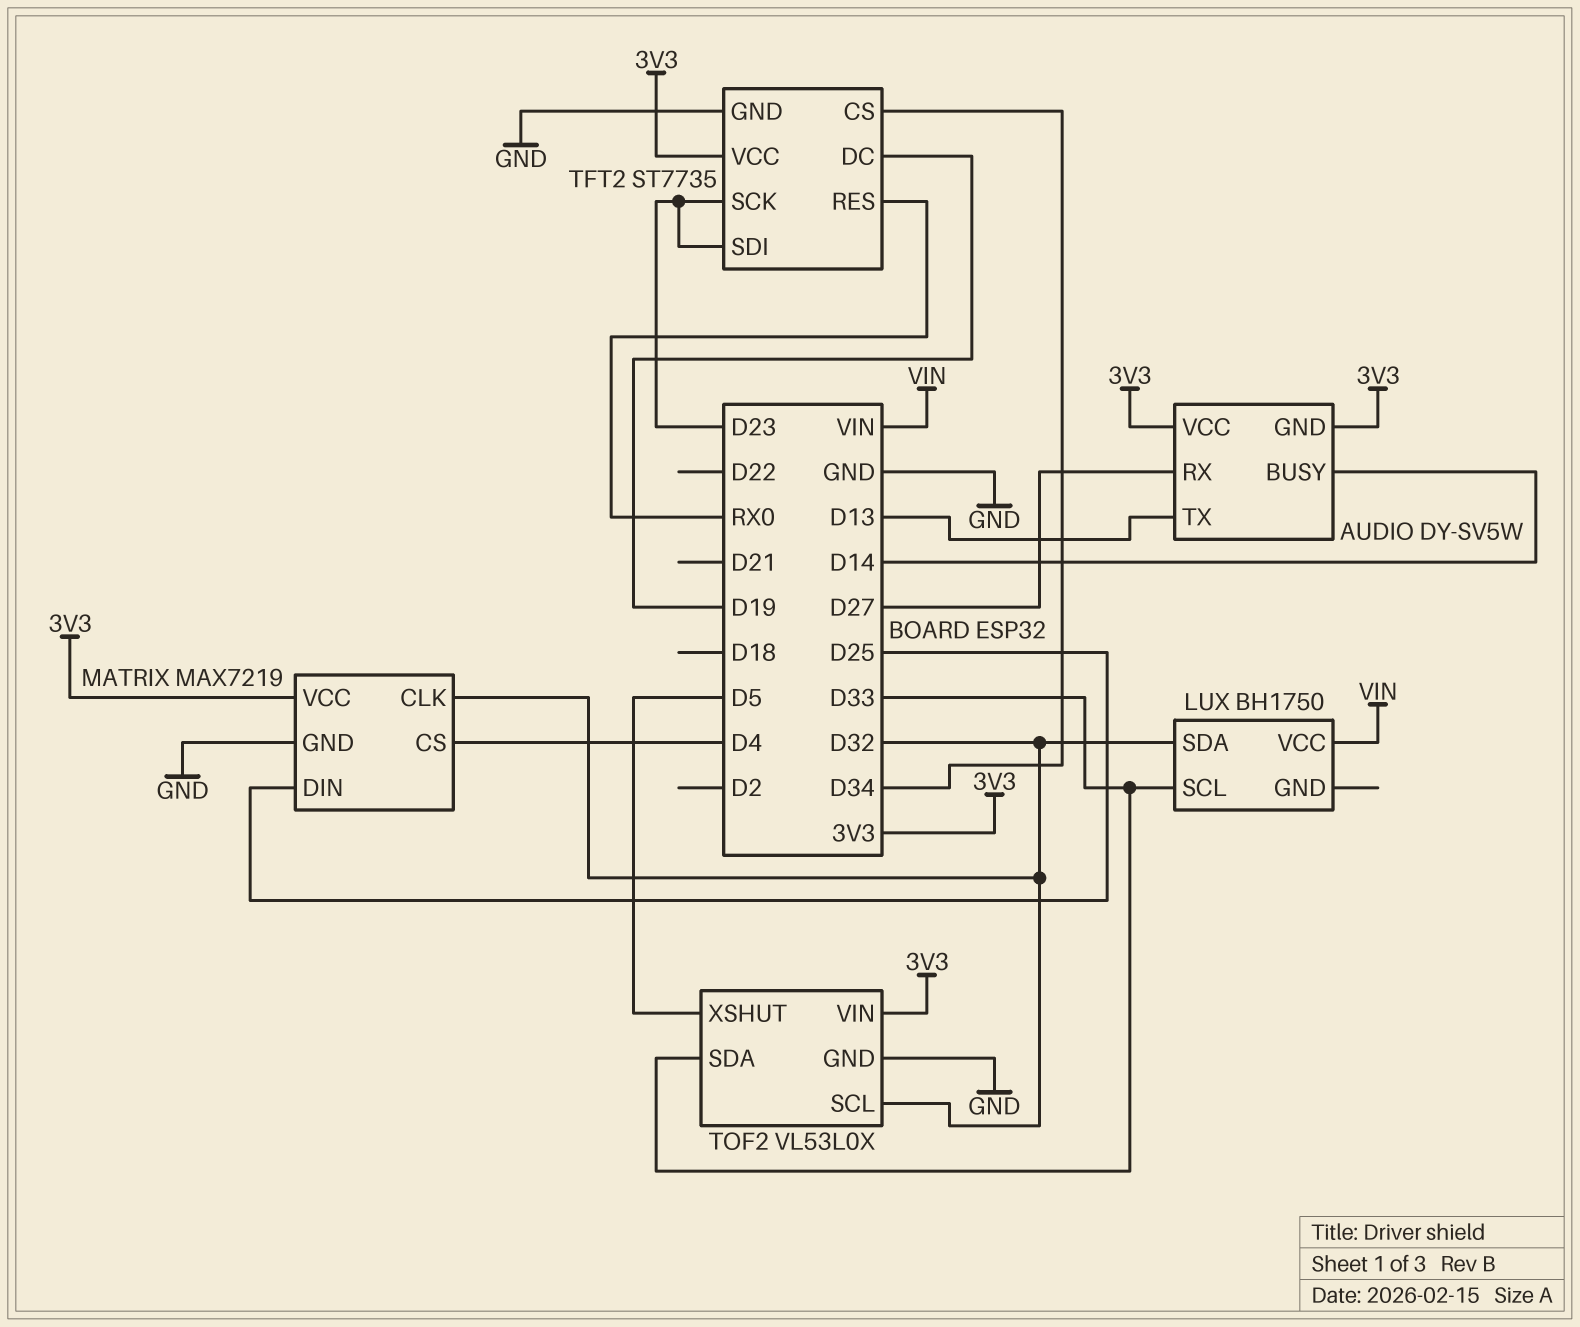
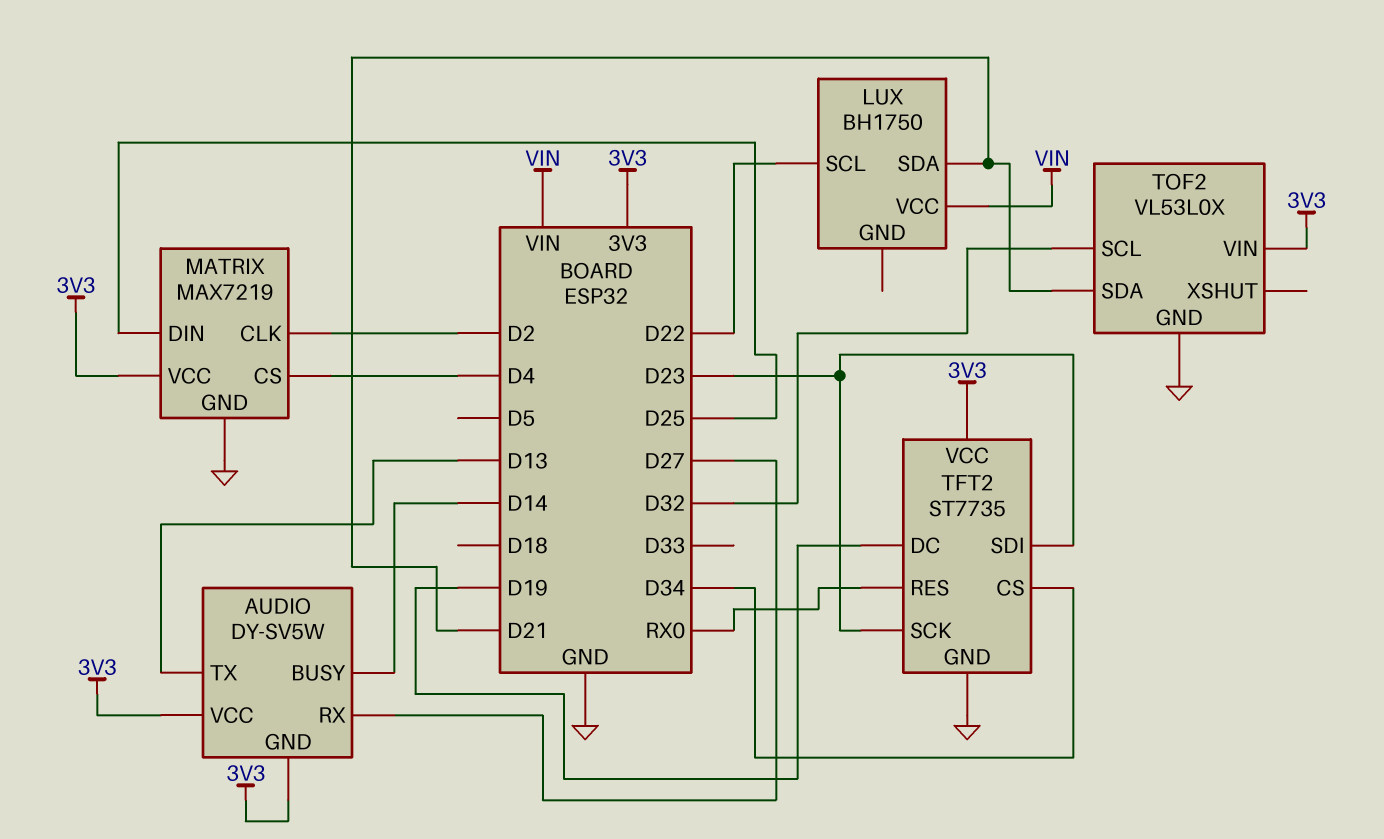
LUX pin SCL: D33 -> D22
LUX pin SDA: D32 -> D21
MATRIX pin CLK: D32 -> D2
TOF2 pin SDA: D33 -> D21
TOF2 pin XSHUT: D5 -> none

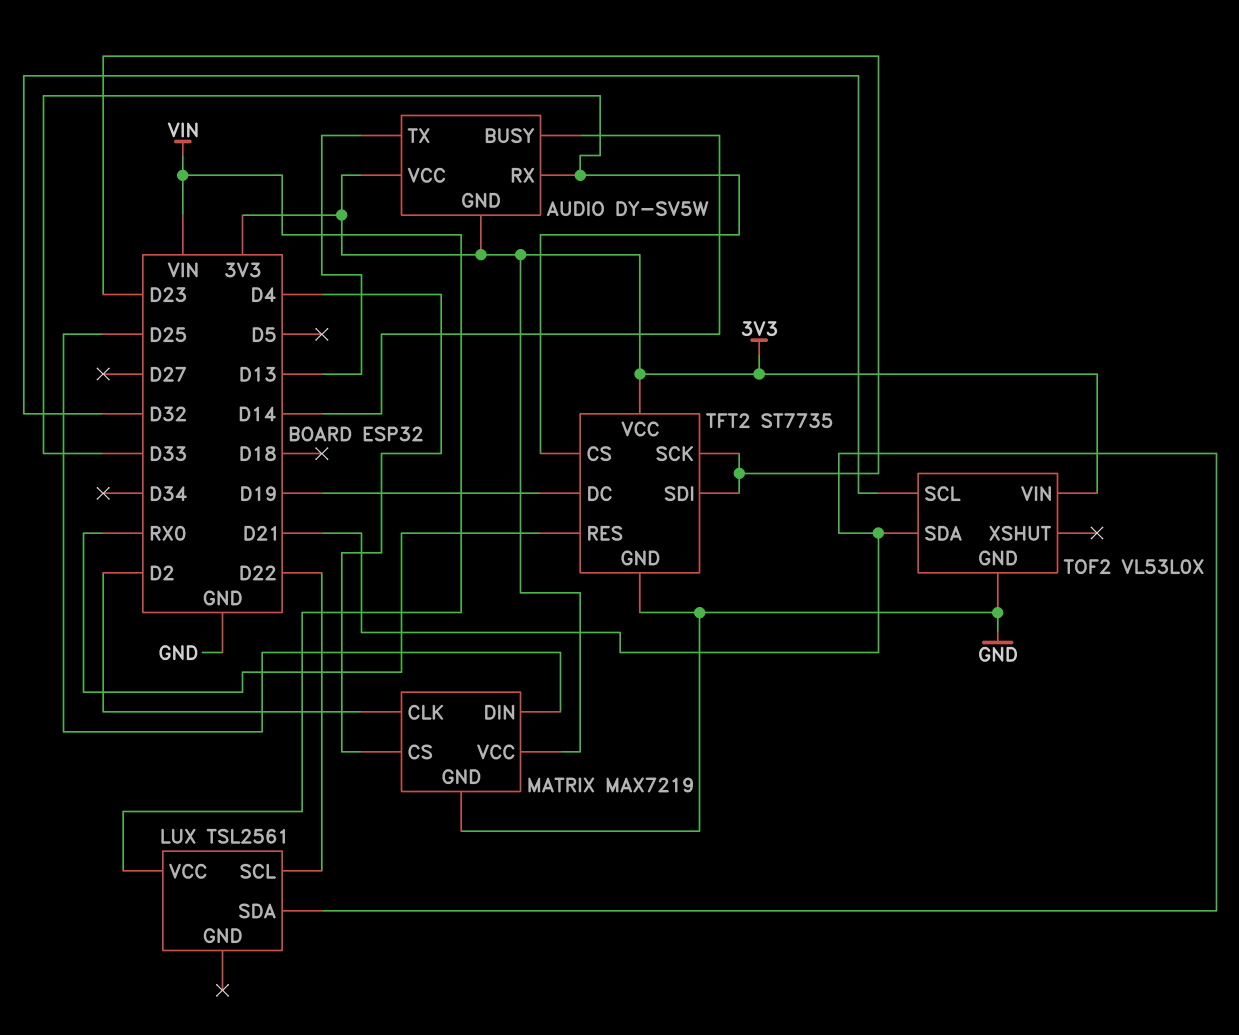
AUDIO pin RX: D27 -> D33
LUX: BH1750 -> TSL2561
TFT2 pin CS: D34 -> D33

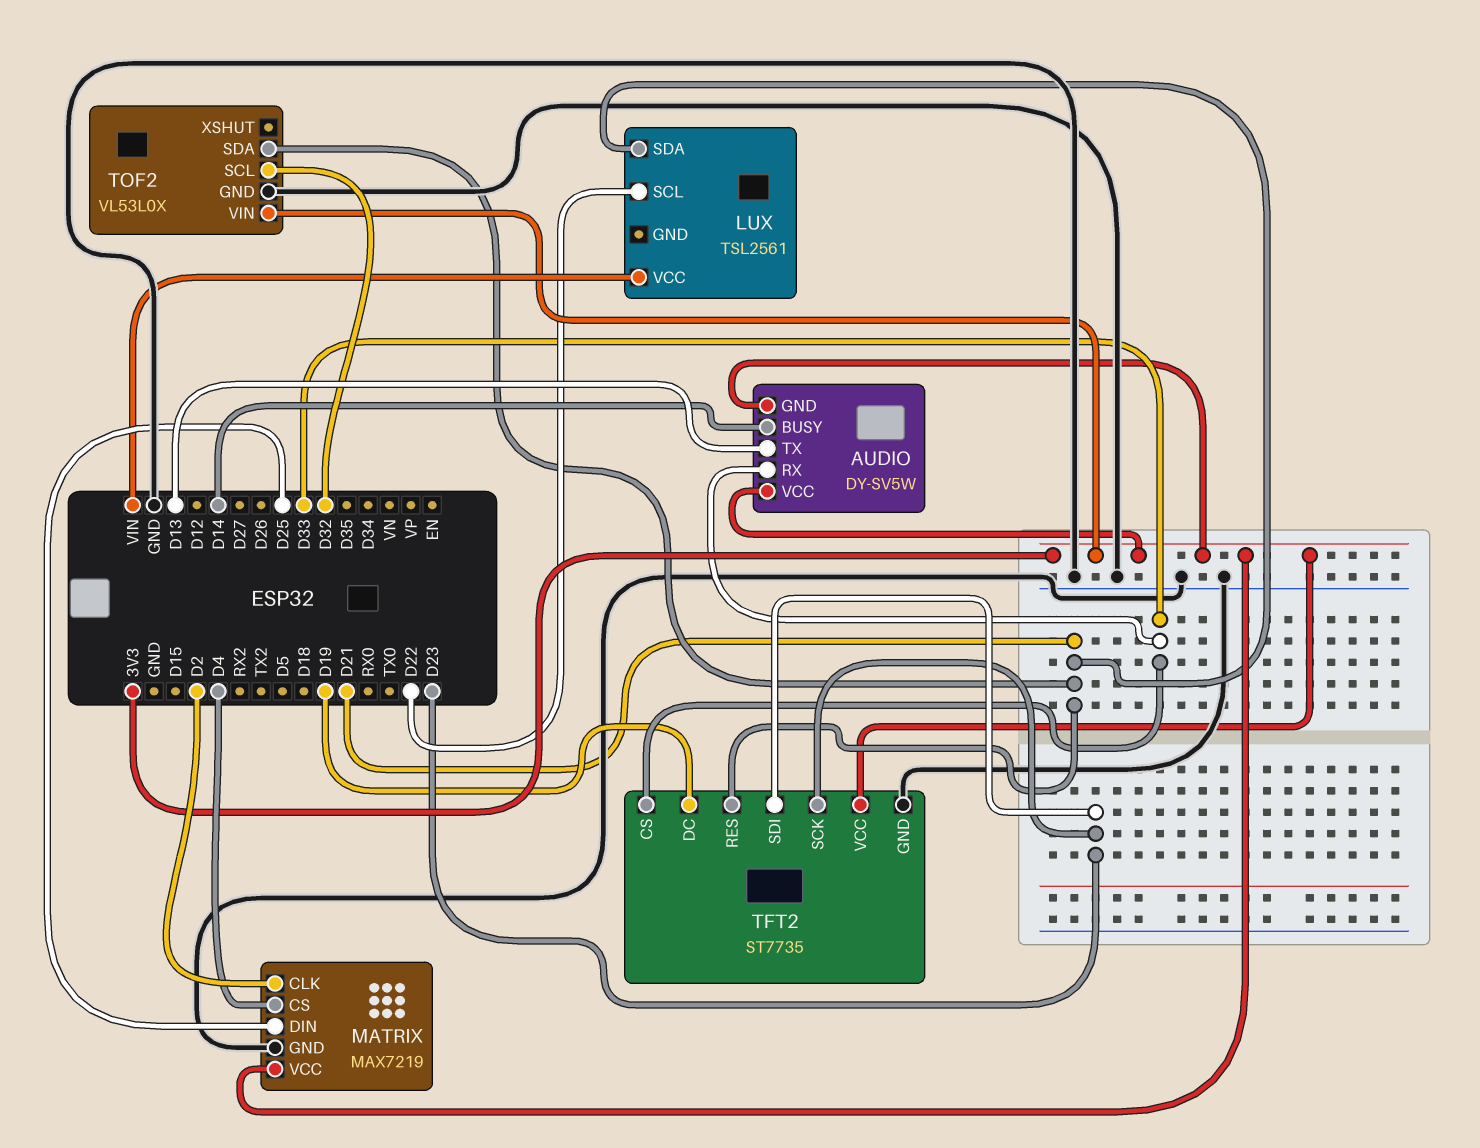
TFT2 pin RES: RX0 -> D21

